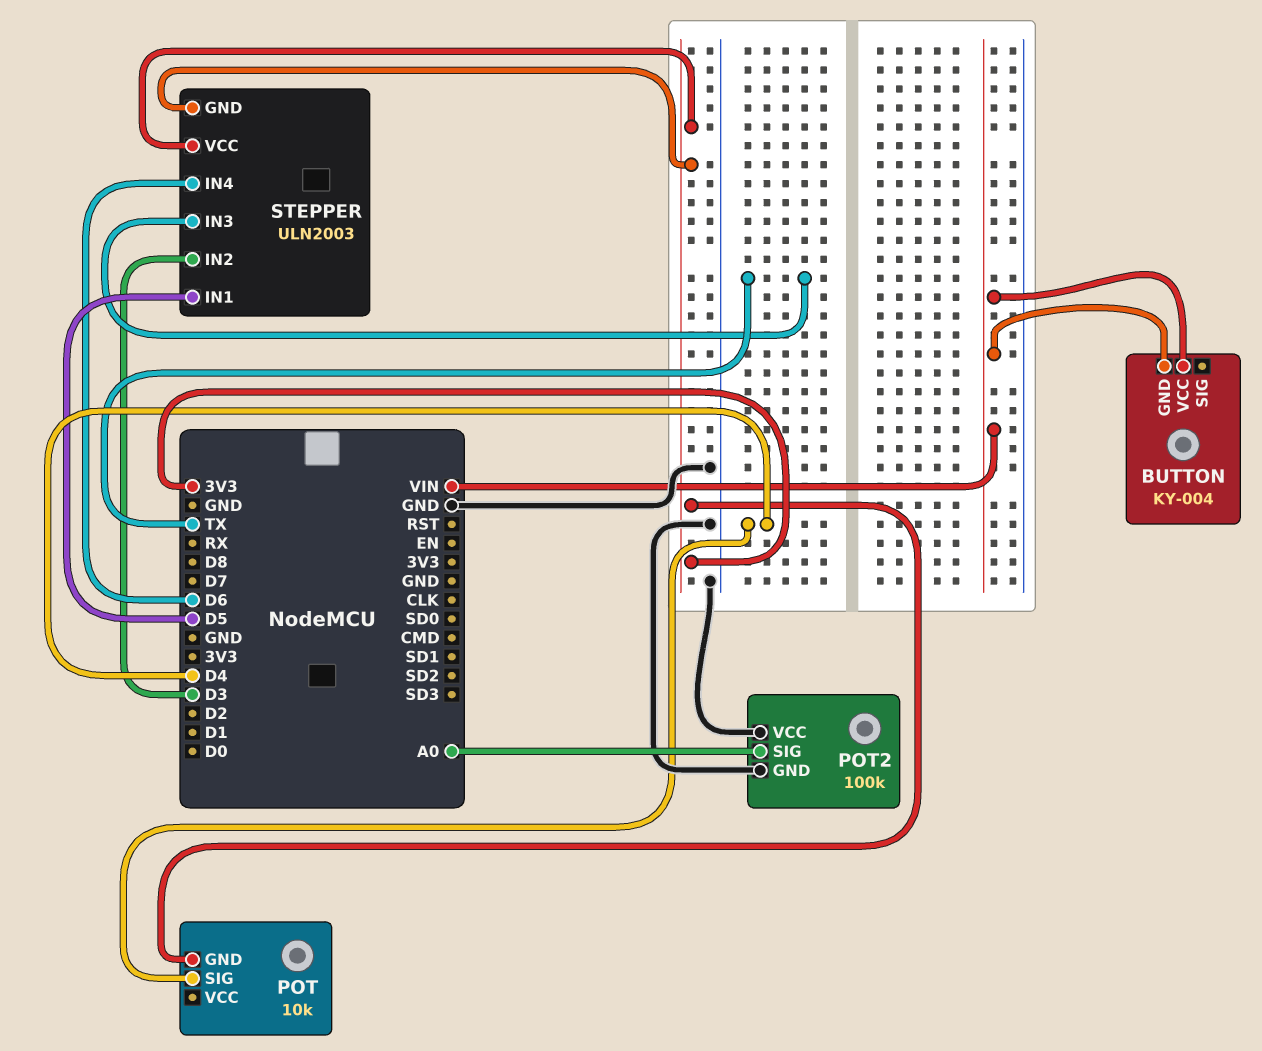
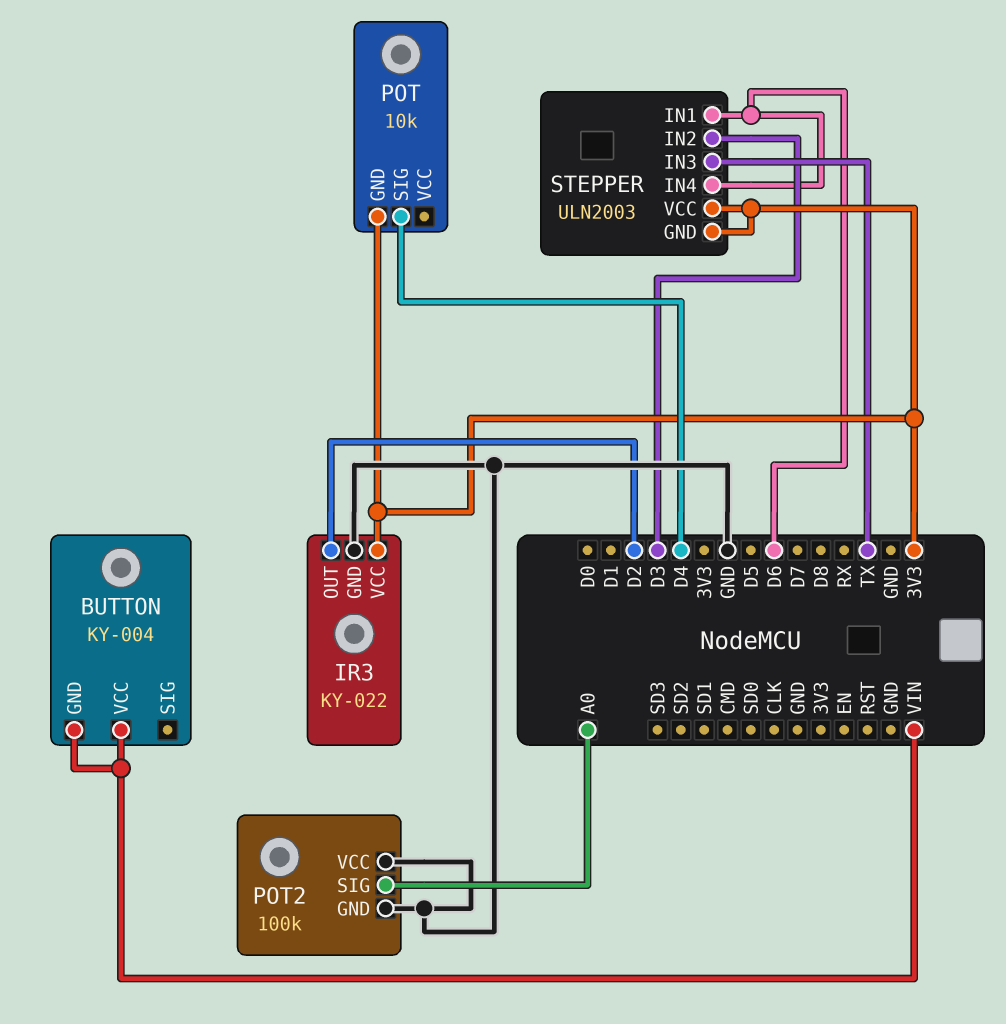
IR3: none -> KY-022
IR3 pin GND: none -> GND
IR3 pin OUT: none -> D2
IR3 pin VCC: none -> 3V3
STEPPER pin IN1: D5 -> D6

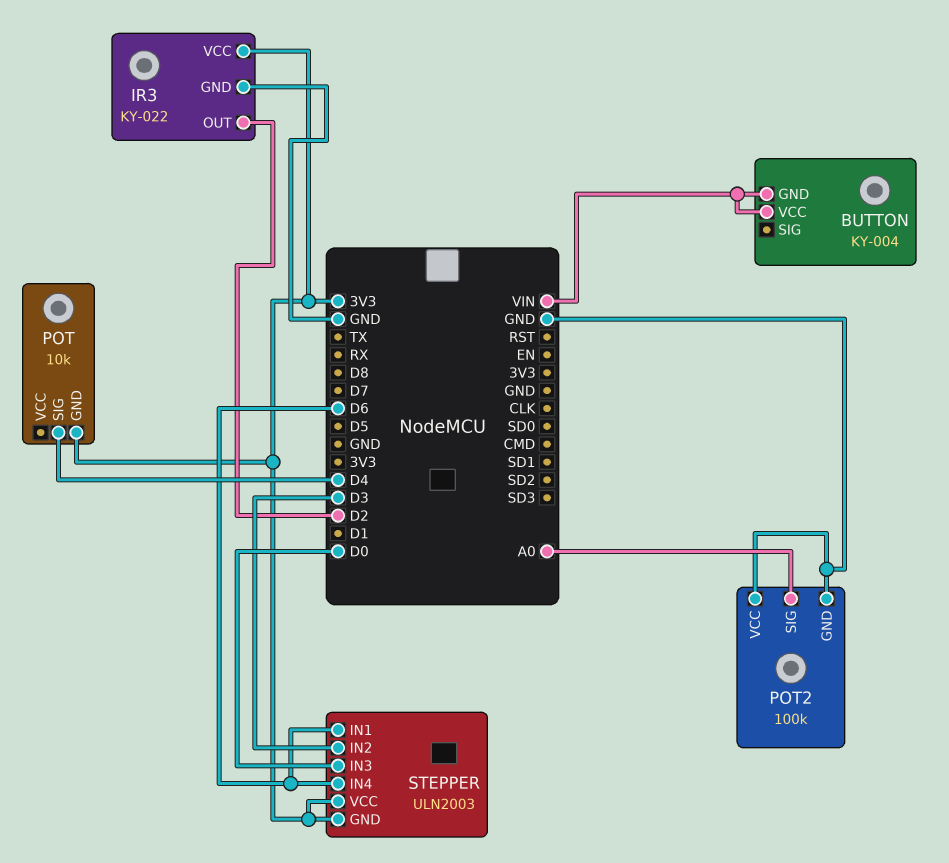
STEPPER pin IN3: TX -> D0

